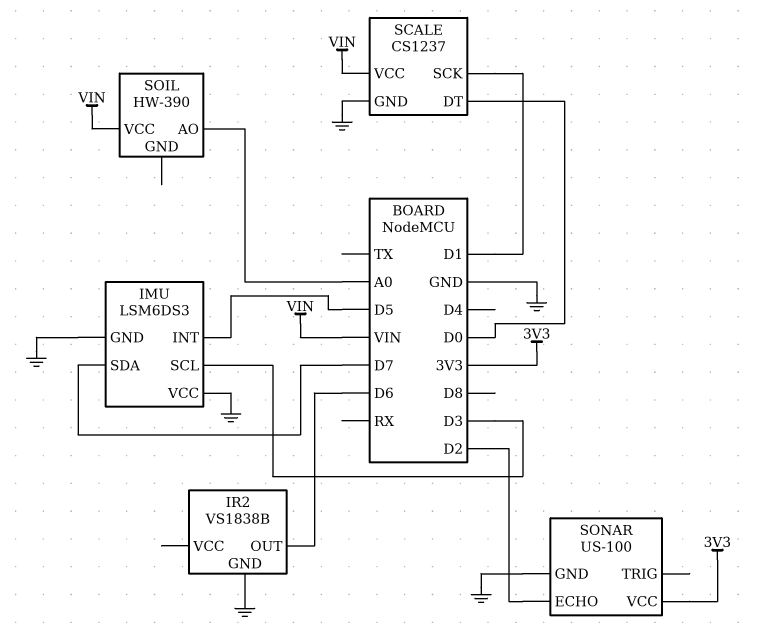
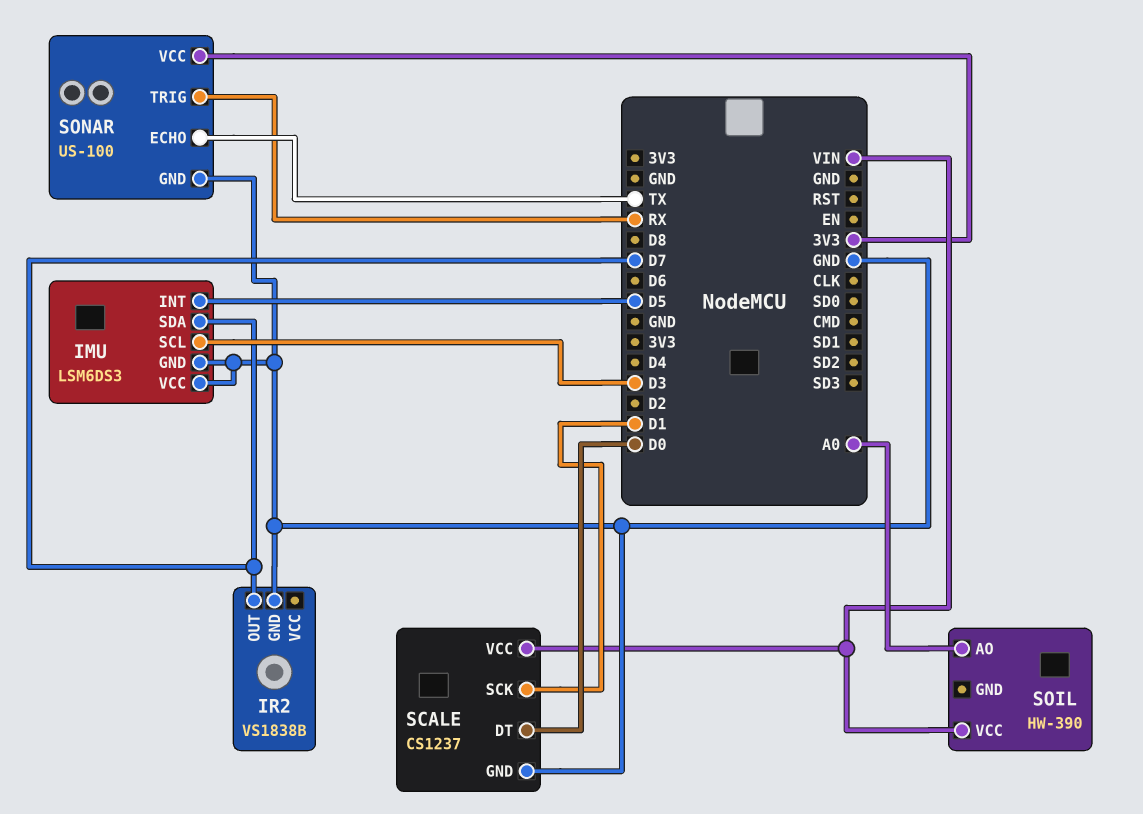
IR2 pin OUT: D6 -> D7
SONAR pin ECHO: D2 -> TX
SONAR pin TRIG: none -> RX

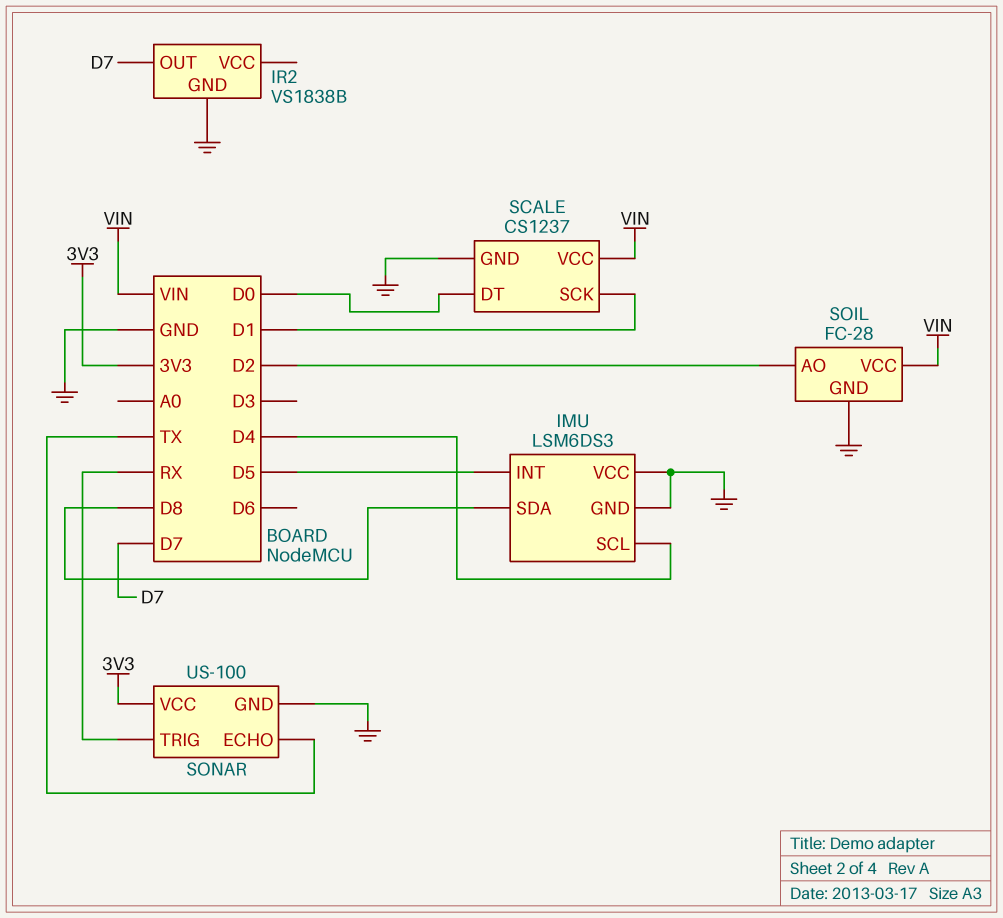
IMU pin SCL: D3 -> D4
IMU pin SDA: D7 -> D8
SOIL: HW-390 -> FC-28
SOIL pin AO: A0 -> D2
SOIL pin GND: none -> GND

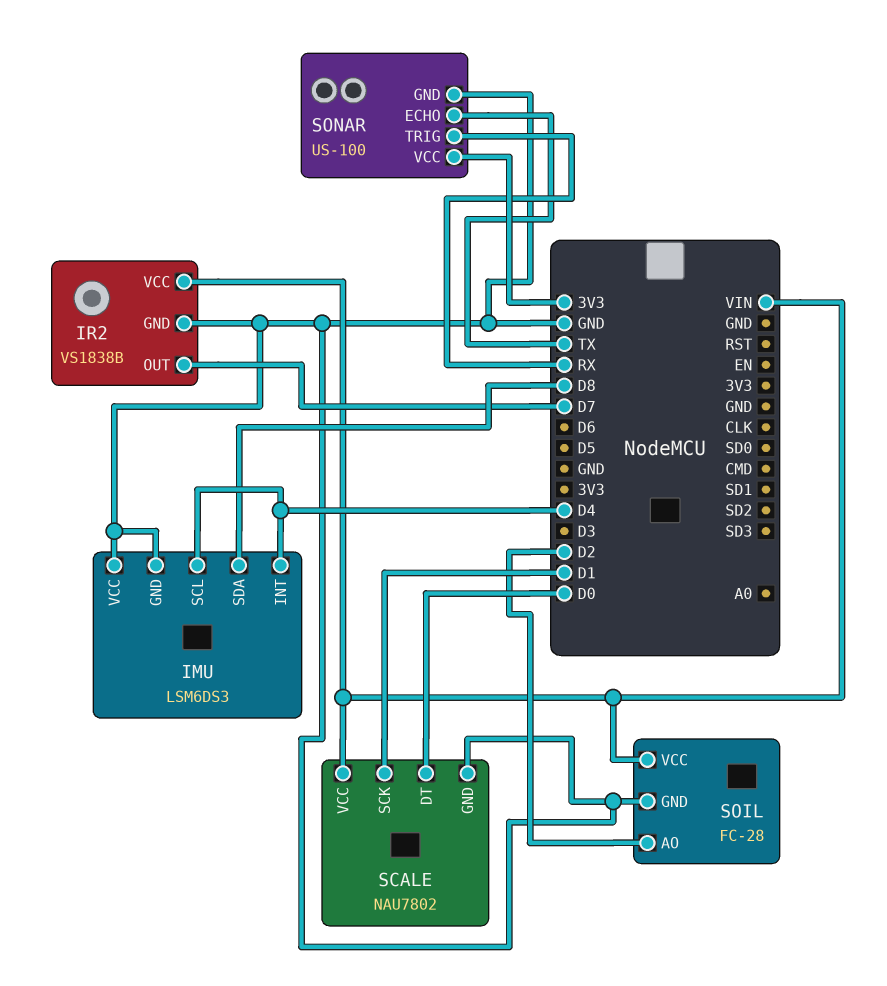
IMU pin INT: D5 -> D4
IR2 pin VCC: none -> VIN
SCALE: CS1237 -> NAU7802

